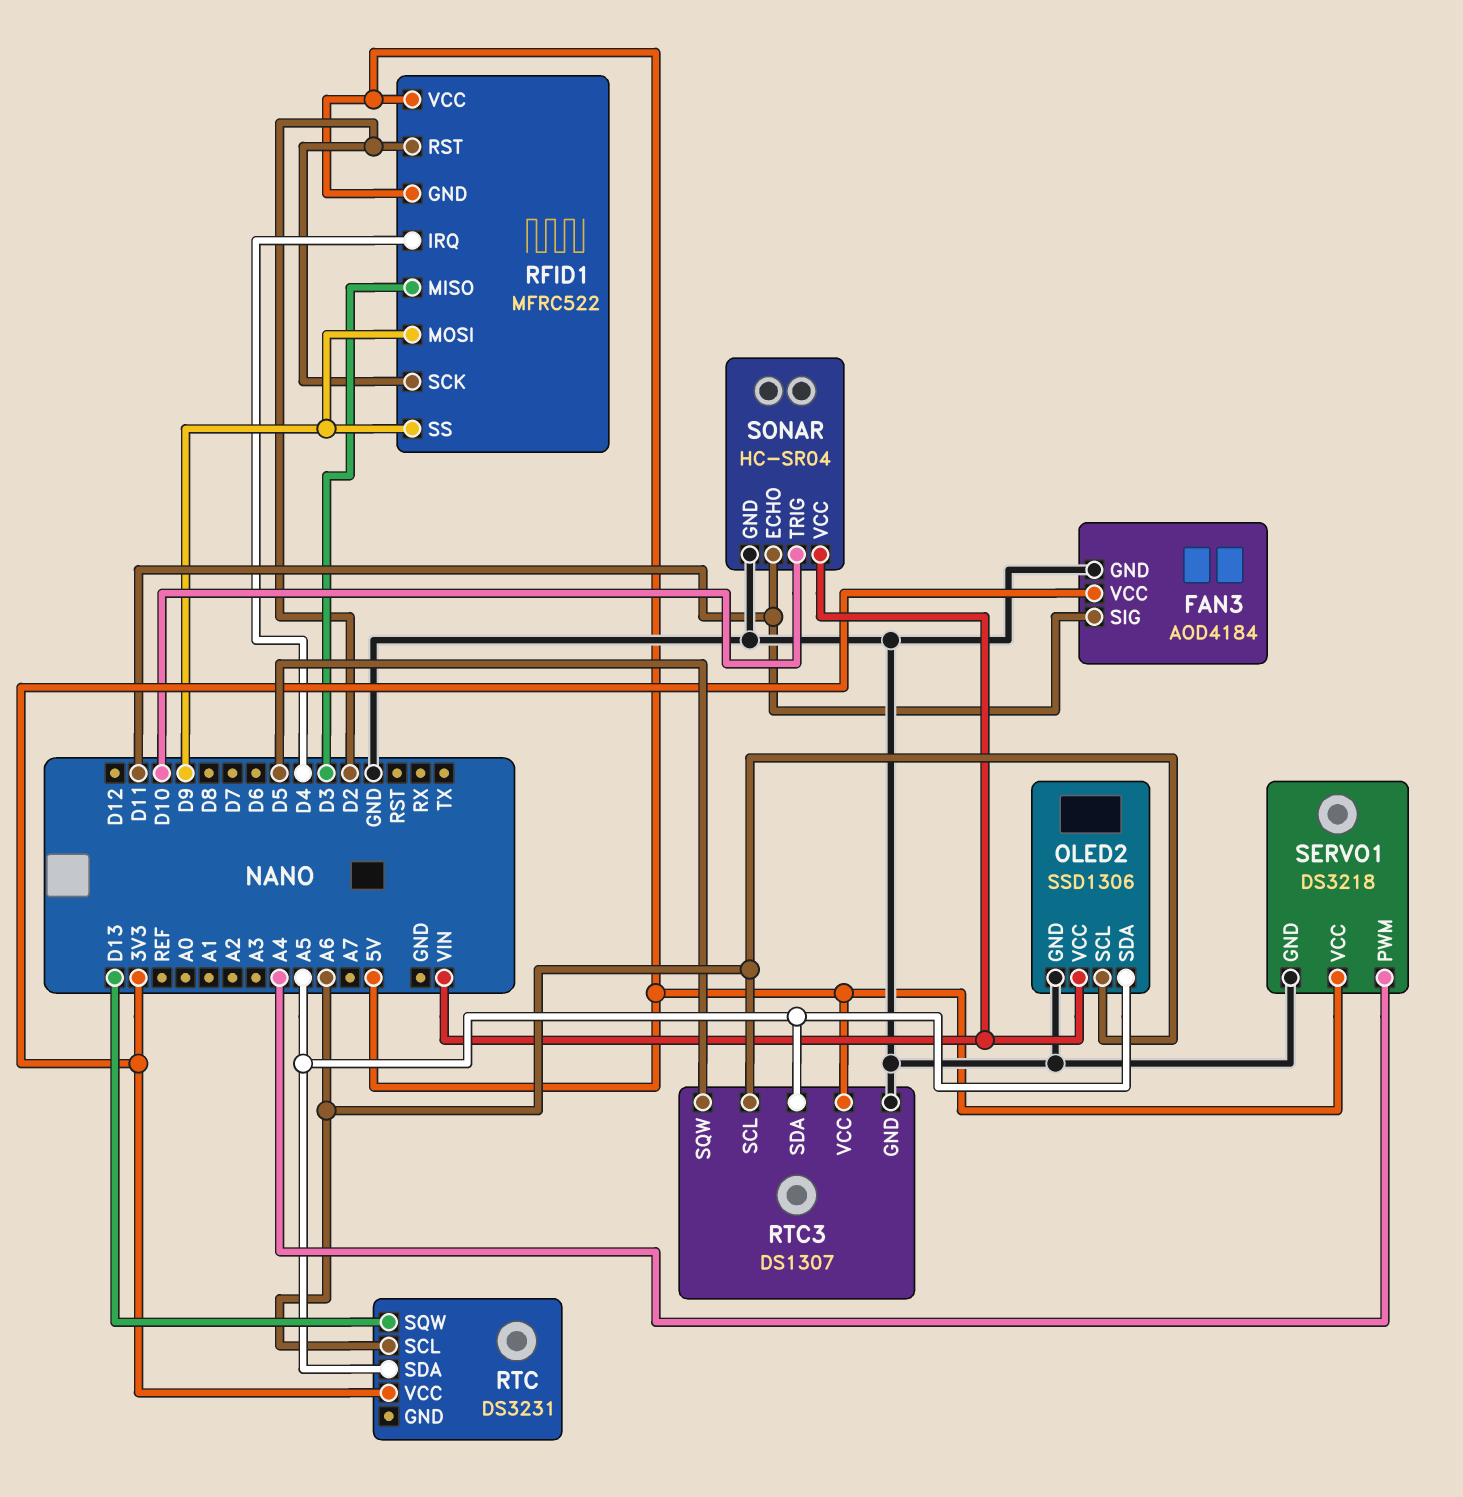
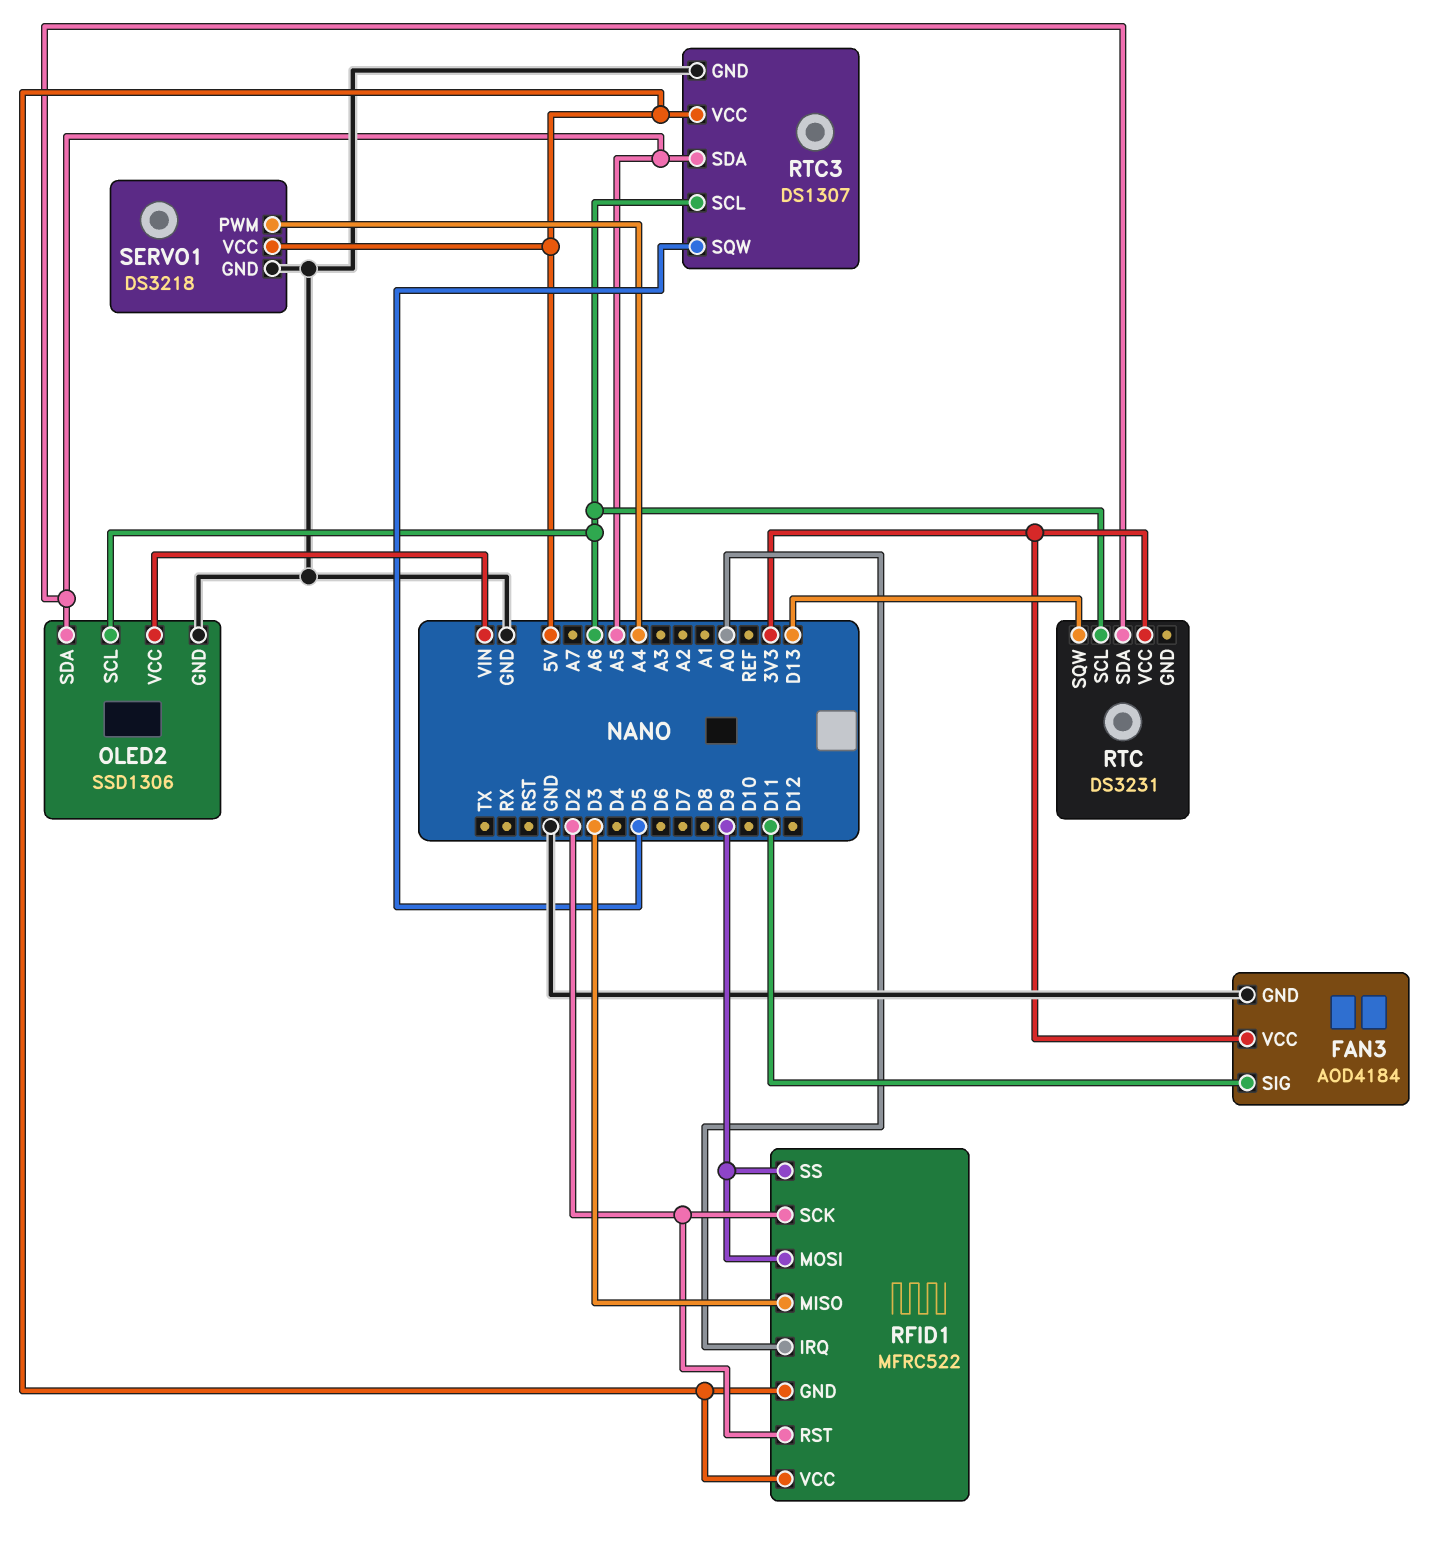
RFID1 pin IRQ: D4 -> A0
SONAR: HC-SR04 -> none
SONAR pin ECHO: D11 -> none
SONAR pin GND: GND -> none
SONAR pin TRIG: D10 -> none
SONAR pin VCC: VIN -> none

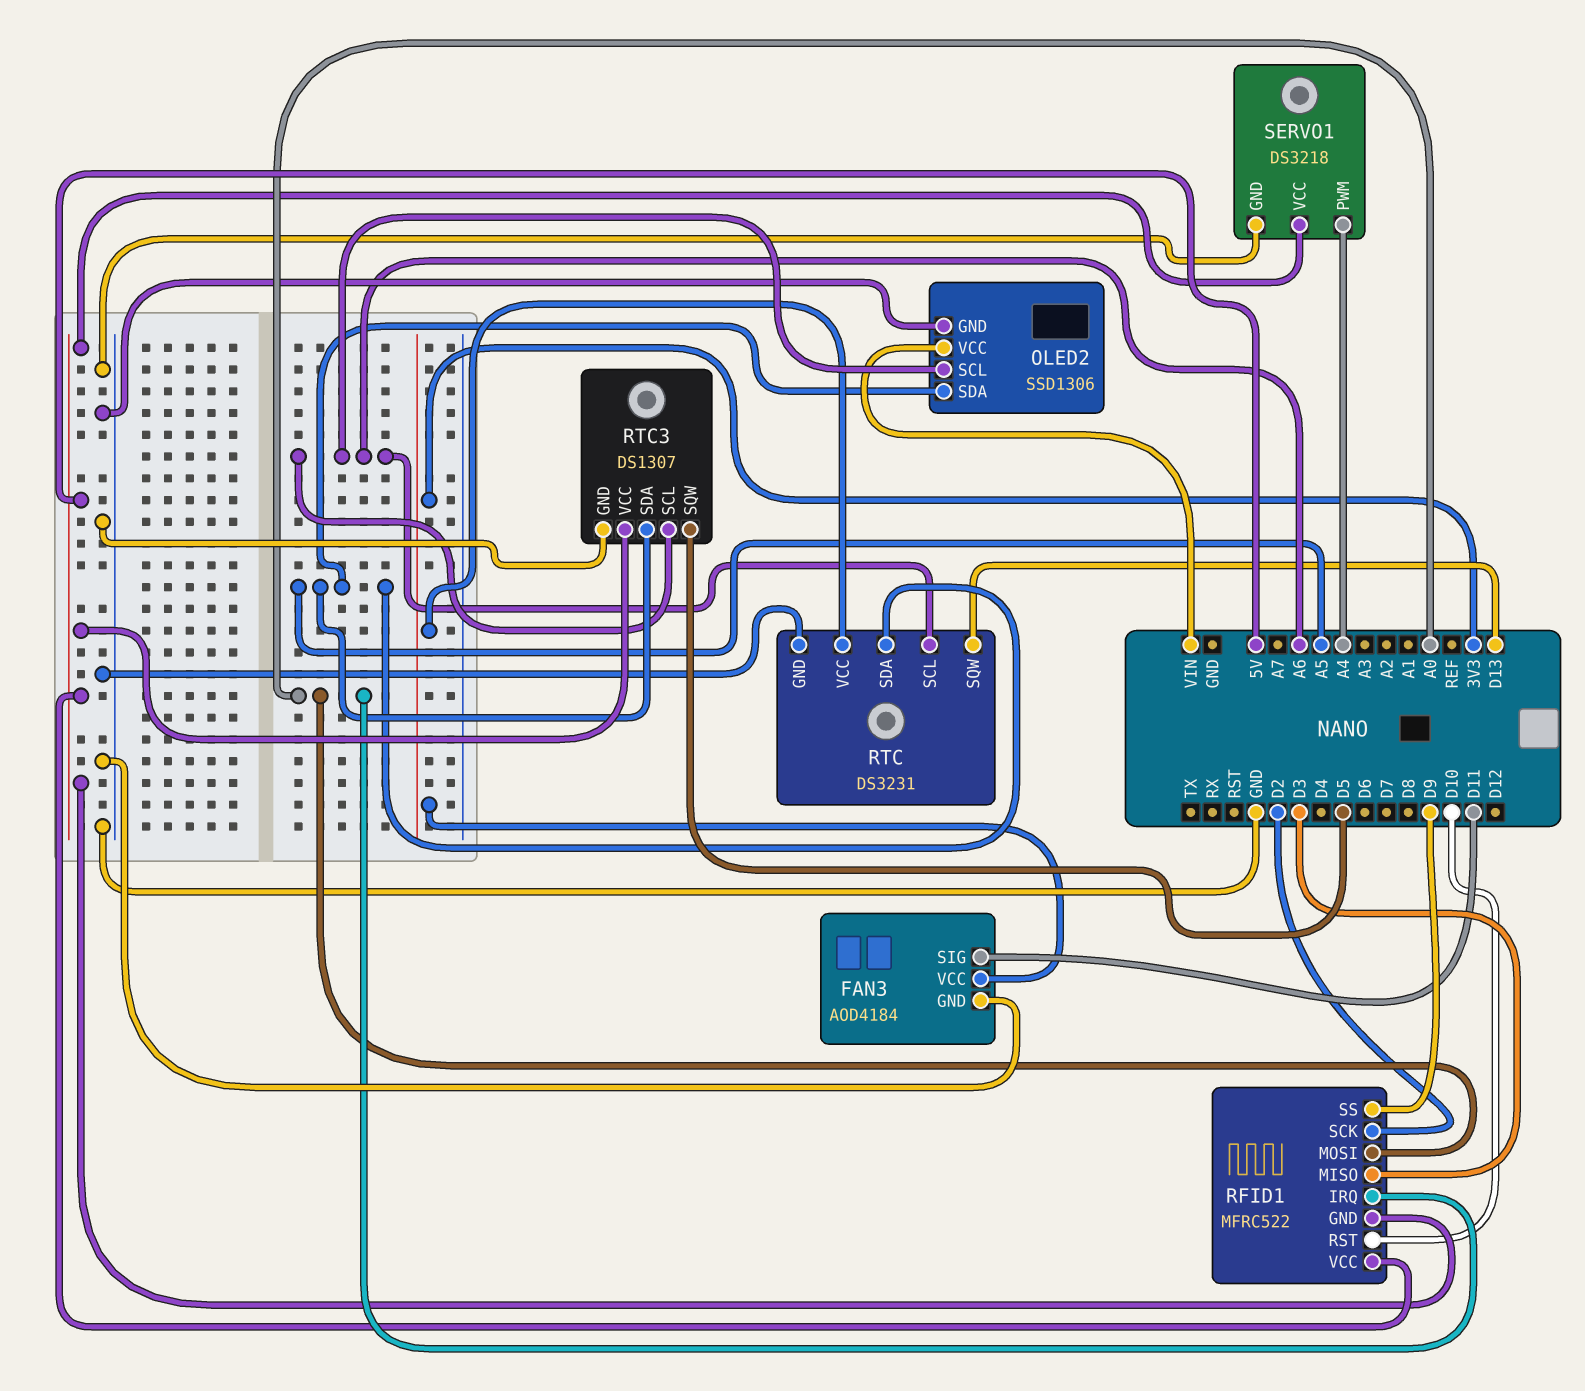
RFID1 pin MOSI: D9 -> A0
RFID1 pin RST: D2 -> D10
RTC pin GND: none -> GND

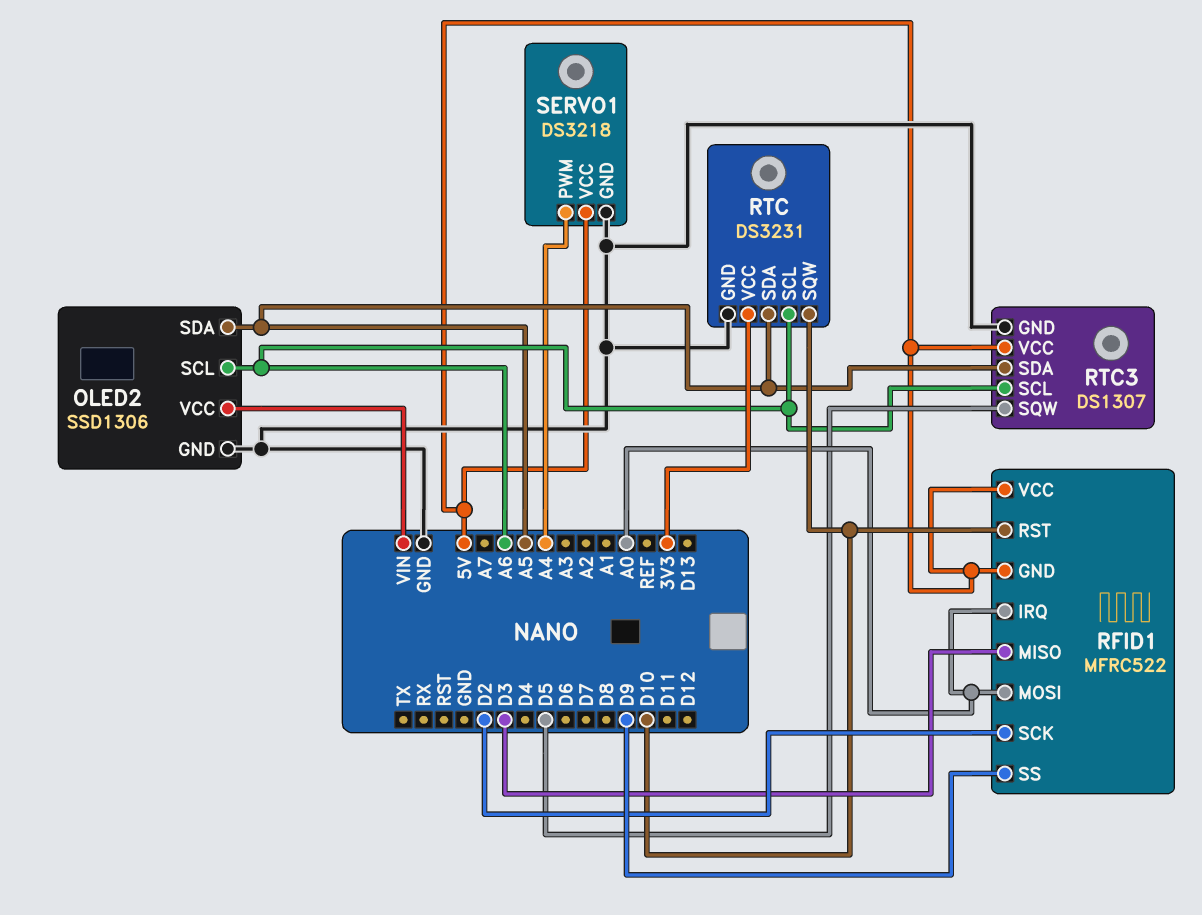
FAN3: AOD4184 -> none
FAN3 pin GND: GND -> none
FAN3 pin SIG: D11 -> none
FAN3 pin VCC: 3V3 -> none
RTC pin SQW: D13 -> D10

